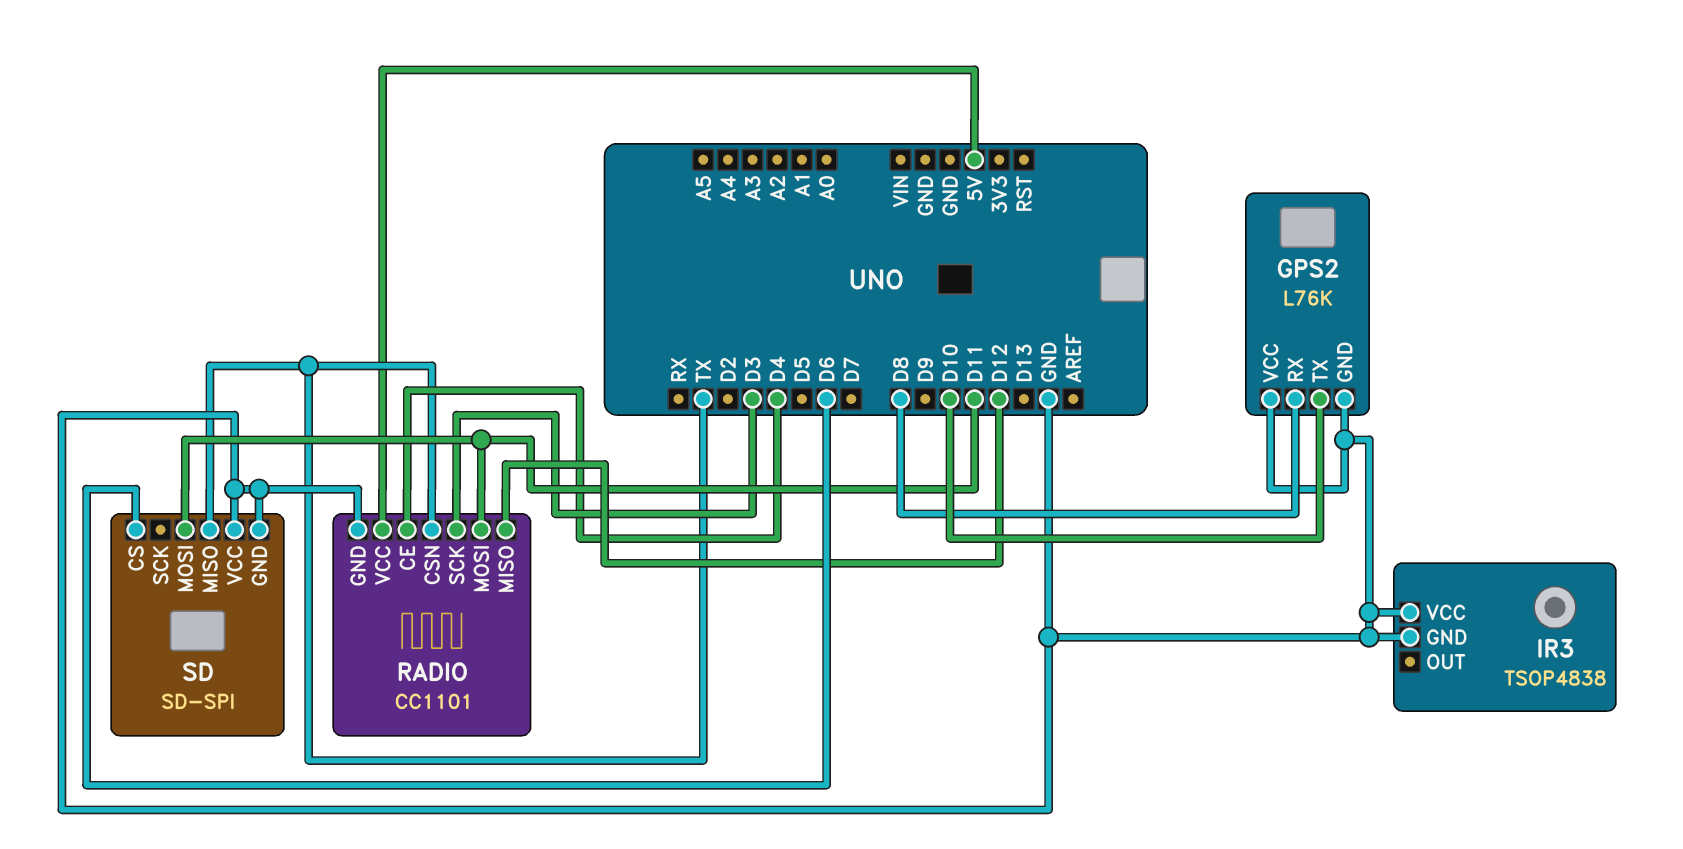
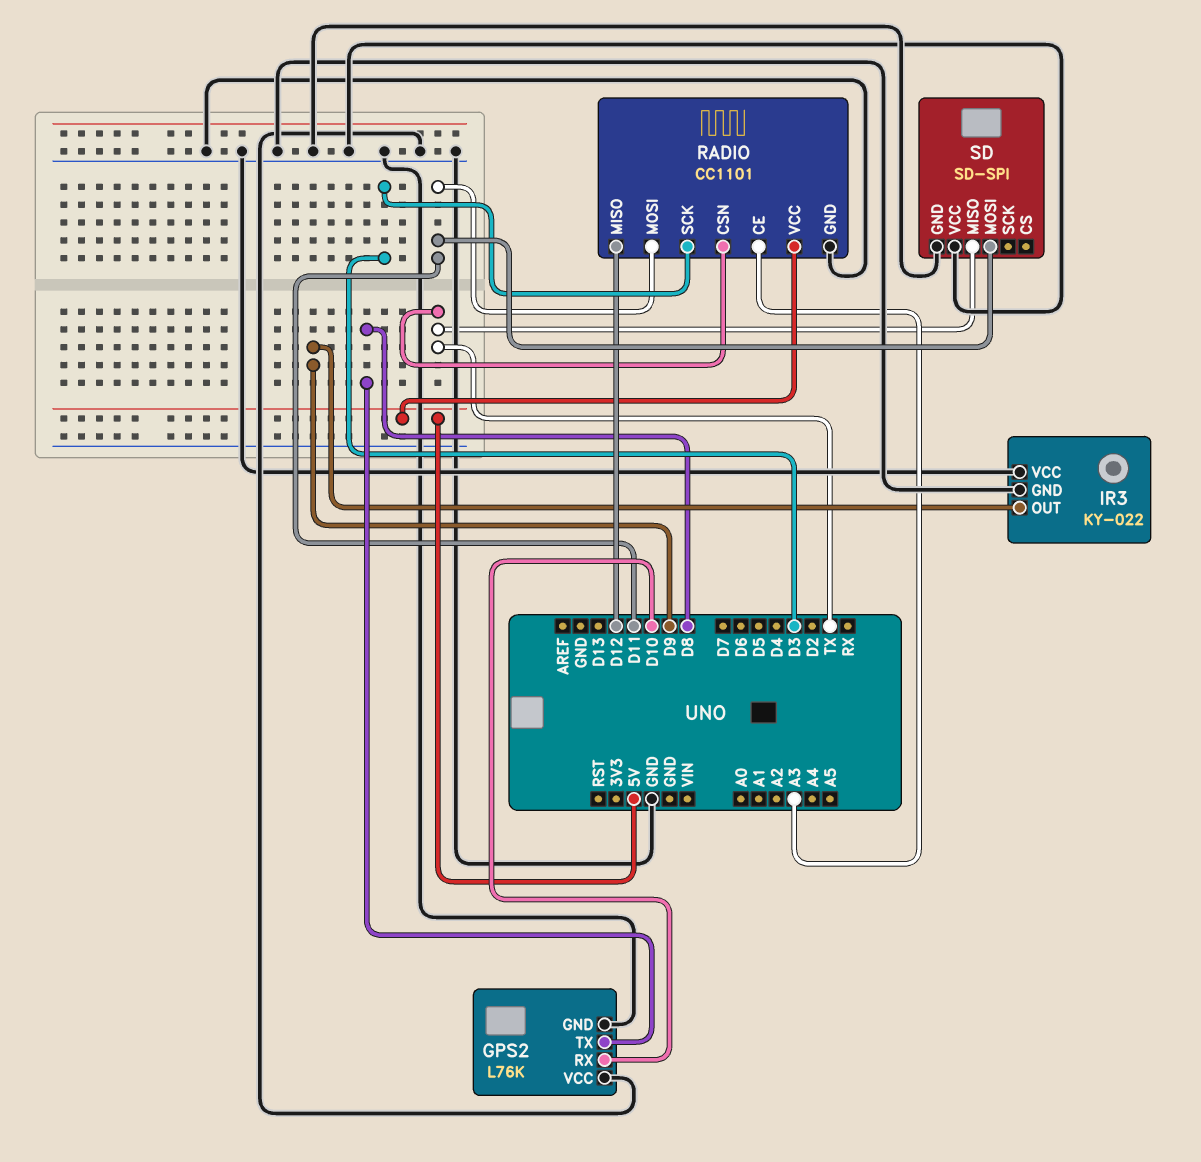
GPS2 pin RX: D8 -> D10
GPS2 pin TX: D10 -> D8
IR3: TSOP4838 -> KY-022
IR3 pin OUT: none -> D9
RADIO pin CE: D4 -> A3
SD pin CS: D6 -> none

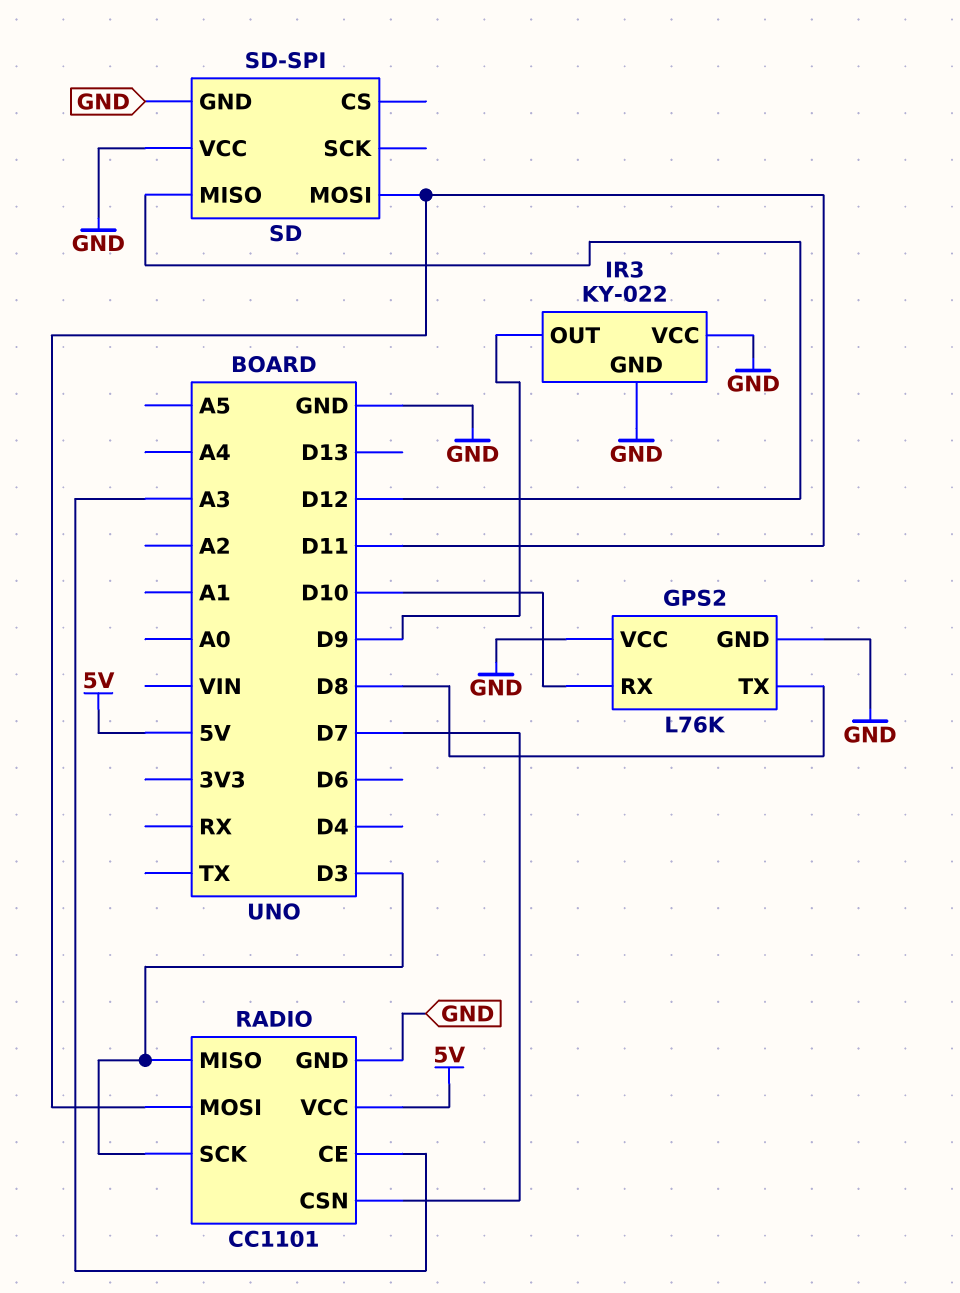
RADIO pin CSN: TX -> D7
RADIO pin MISO: D12 -> D3
SD pin MISO: TX -> D12

